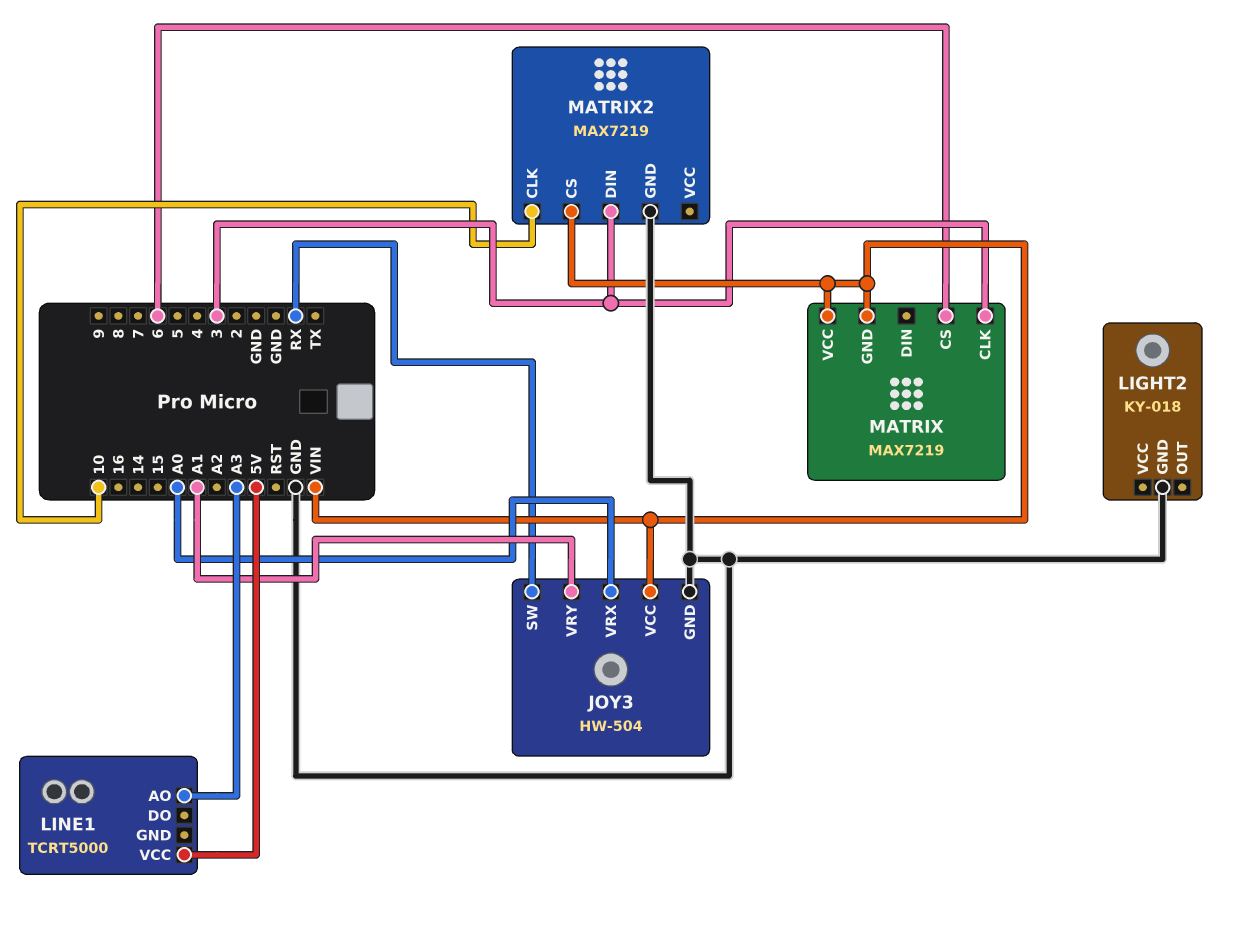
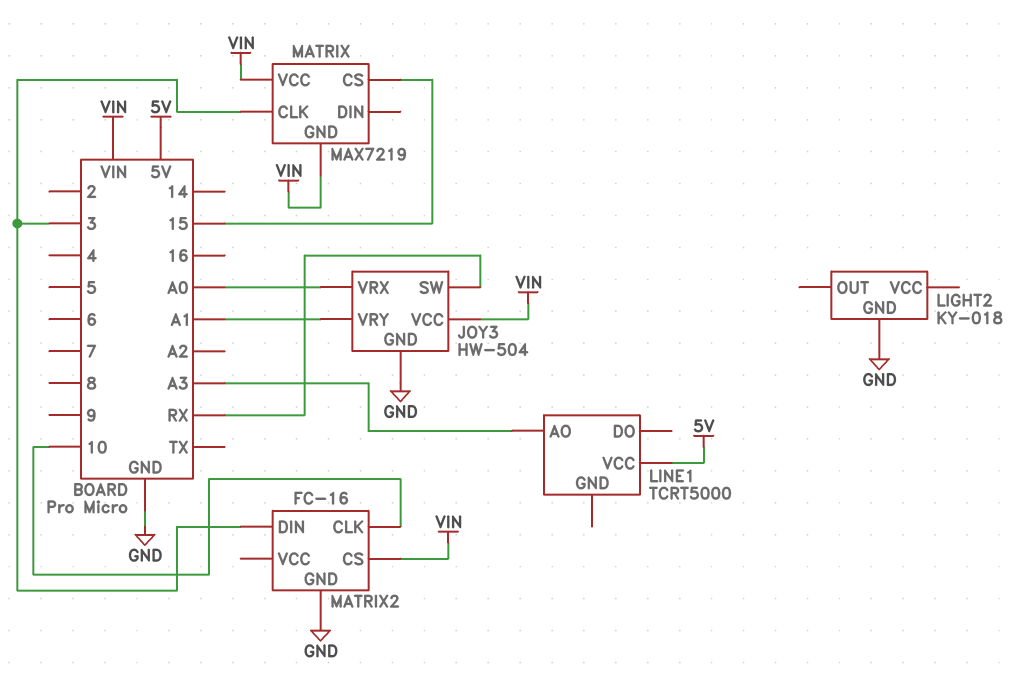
MATRIX pin CS: 6 -> 15
MATRIX2: MAX7219 -> FC-16

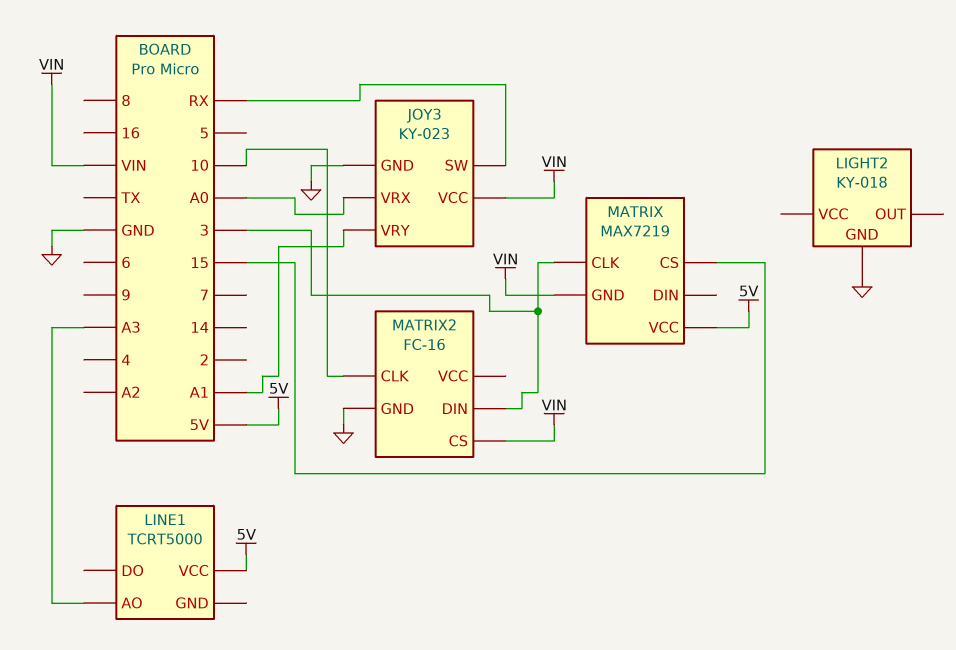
JOY3: HW-504 -> KY-023
MATRIX pin VCC: VIN -> 5V

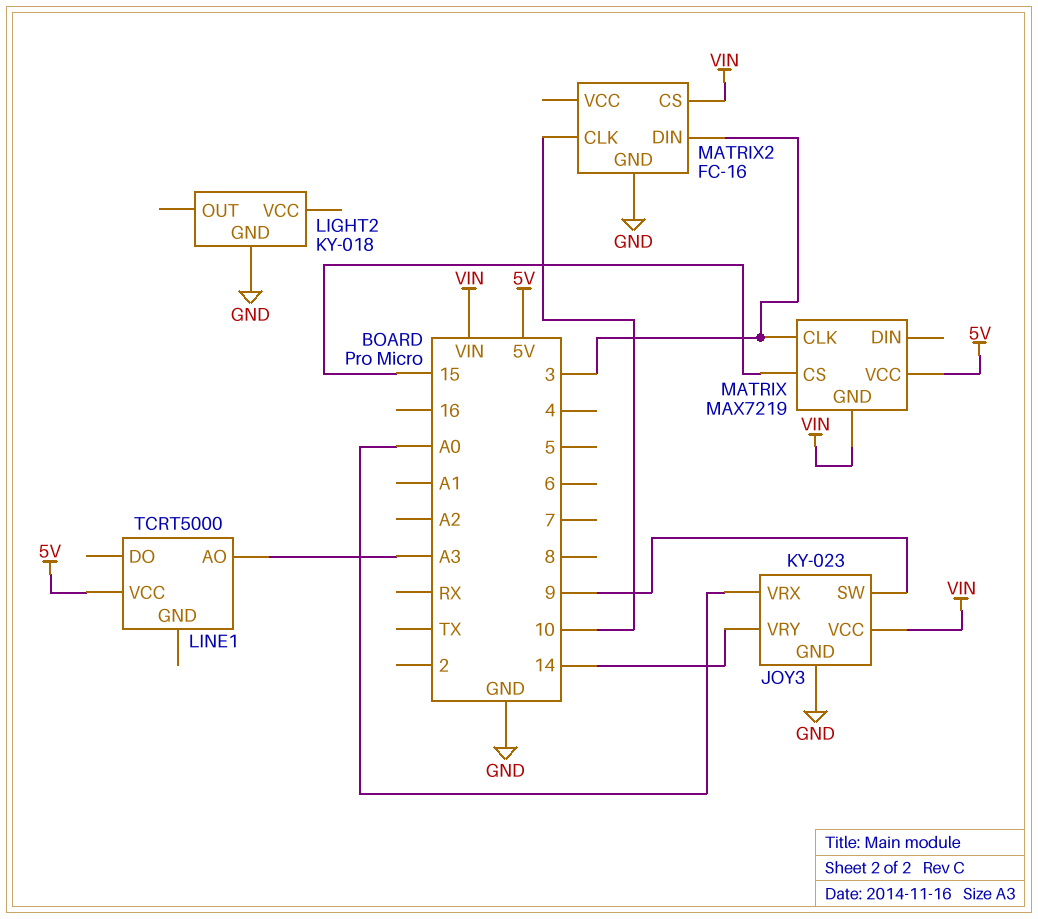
JOY3 pin SW: RX -> 9
JOY3 pin VRY: A1 -> 14

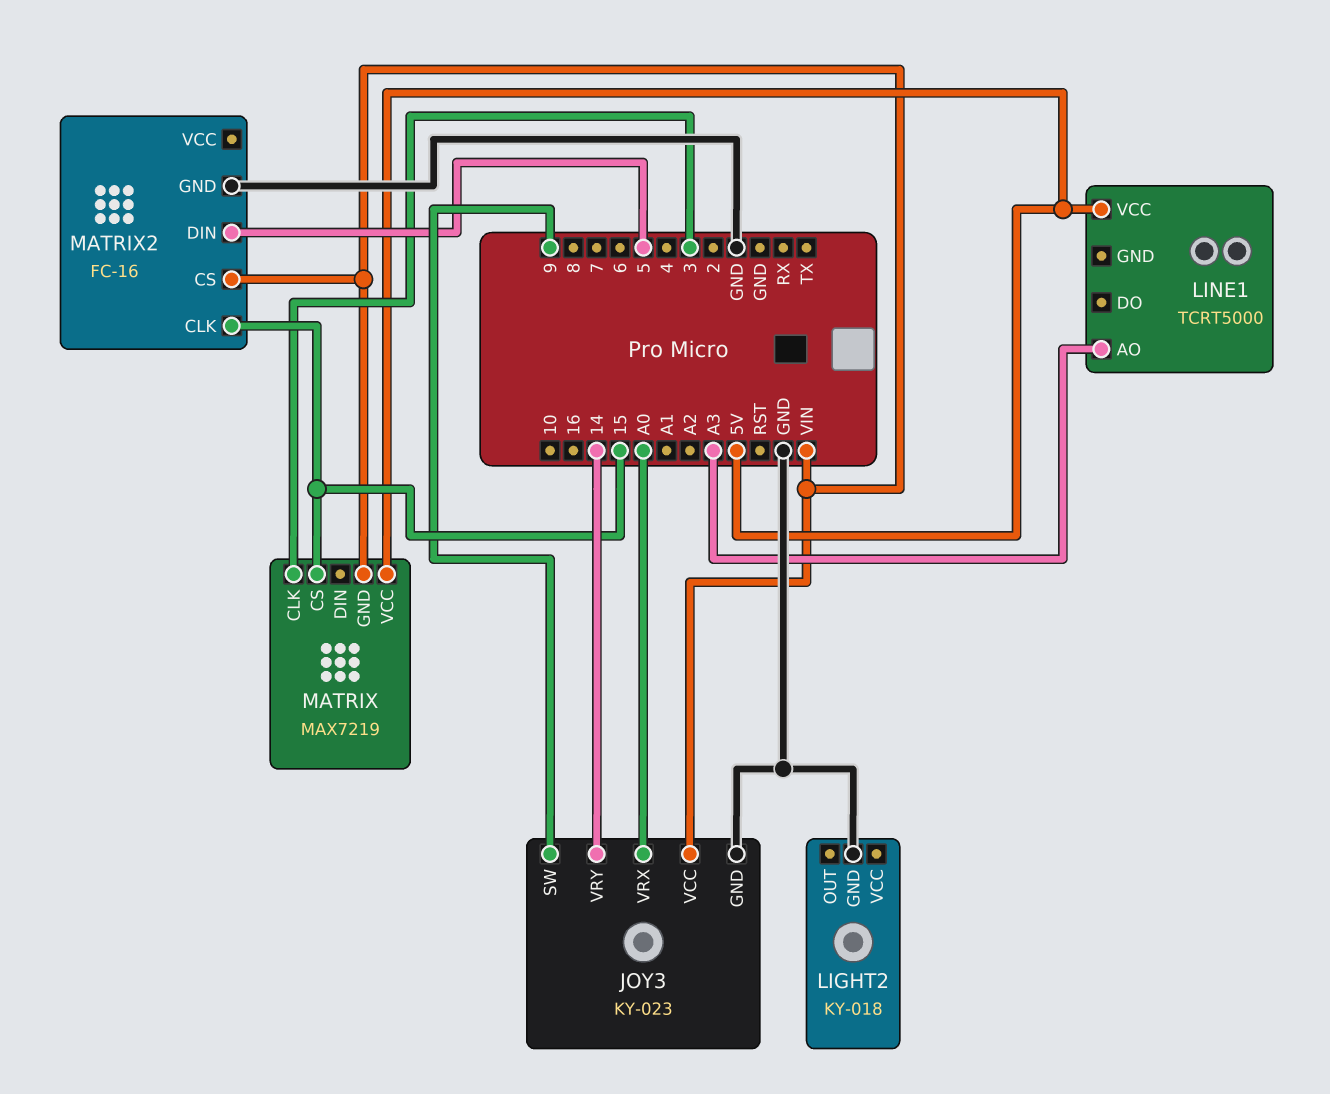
MATRIX2 pin CLK: 10 -> 15
MATRIX2 pin DIN: 3 -> 5

